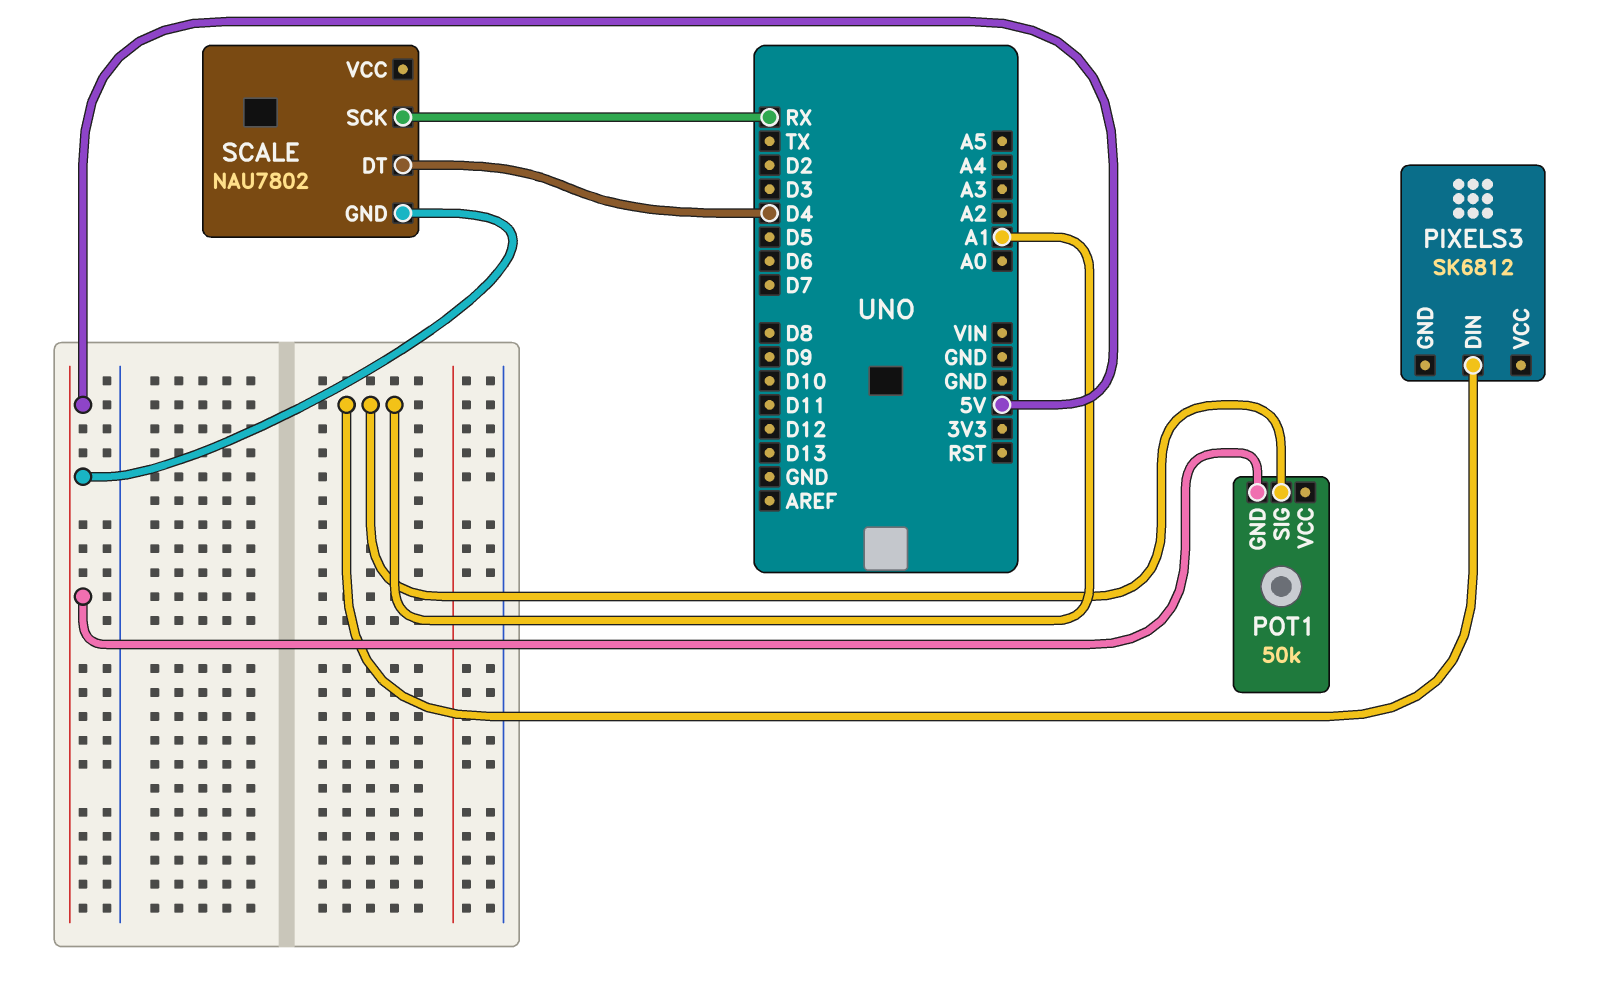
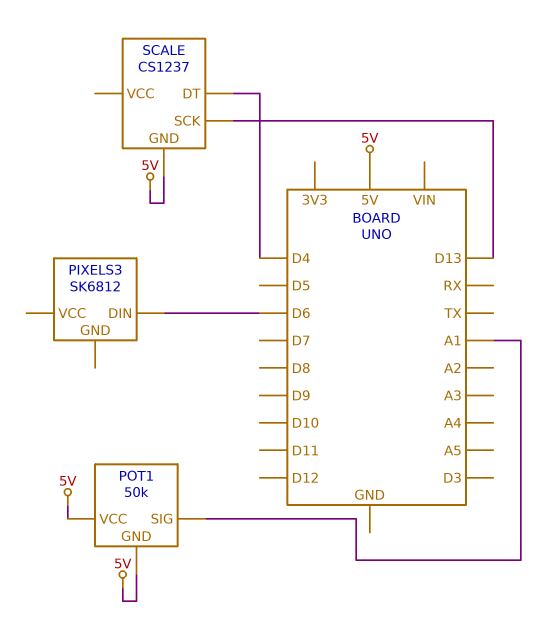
PIXELS3 pin DIN: A1 -> D6
POT1 pin VCC: none -> 5V
SCALE: NAU7802 -> CS1237
SCALE pin SCK: RX -> D13

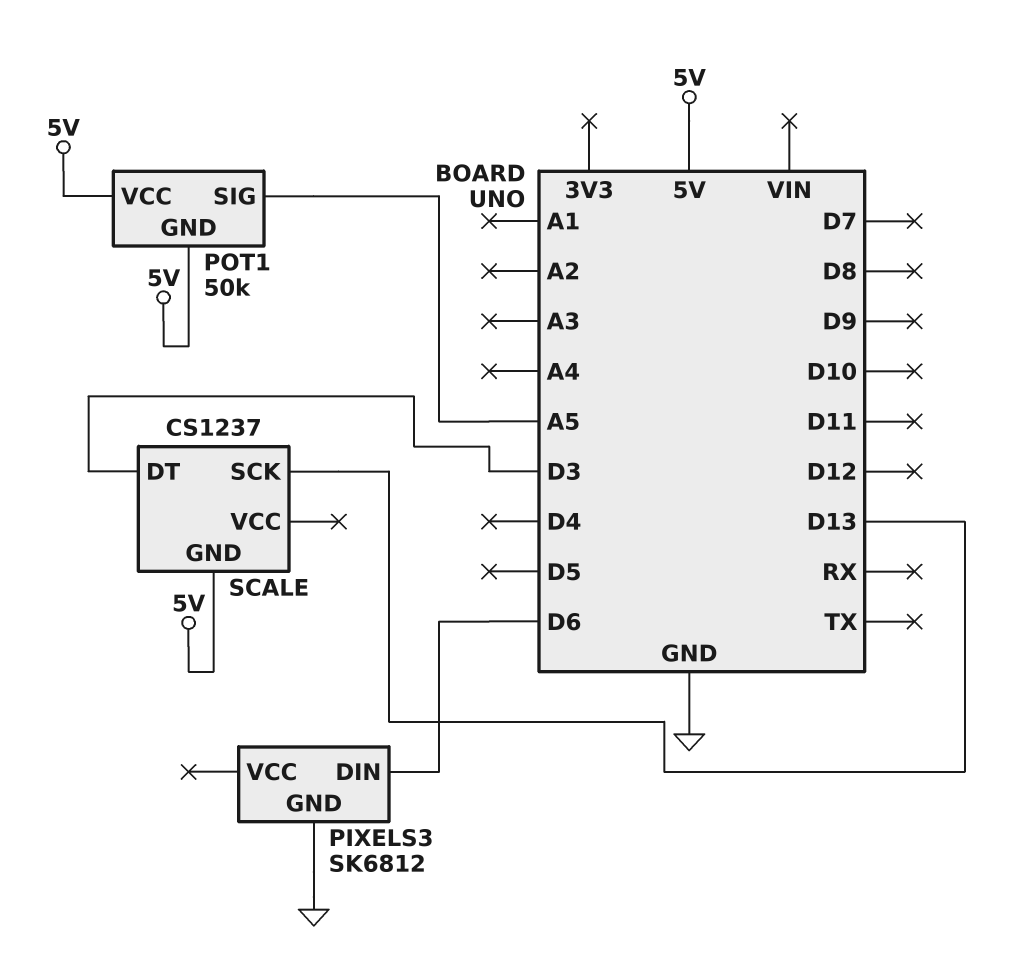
PIXELS3 pin GND: none -> GND
POT1 pin SIG: A1 -> A5
SCALE pin DT: D4 -> D3

